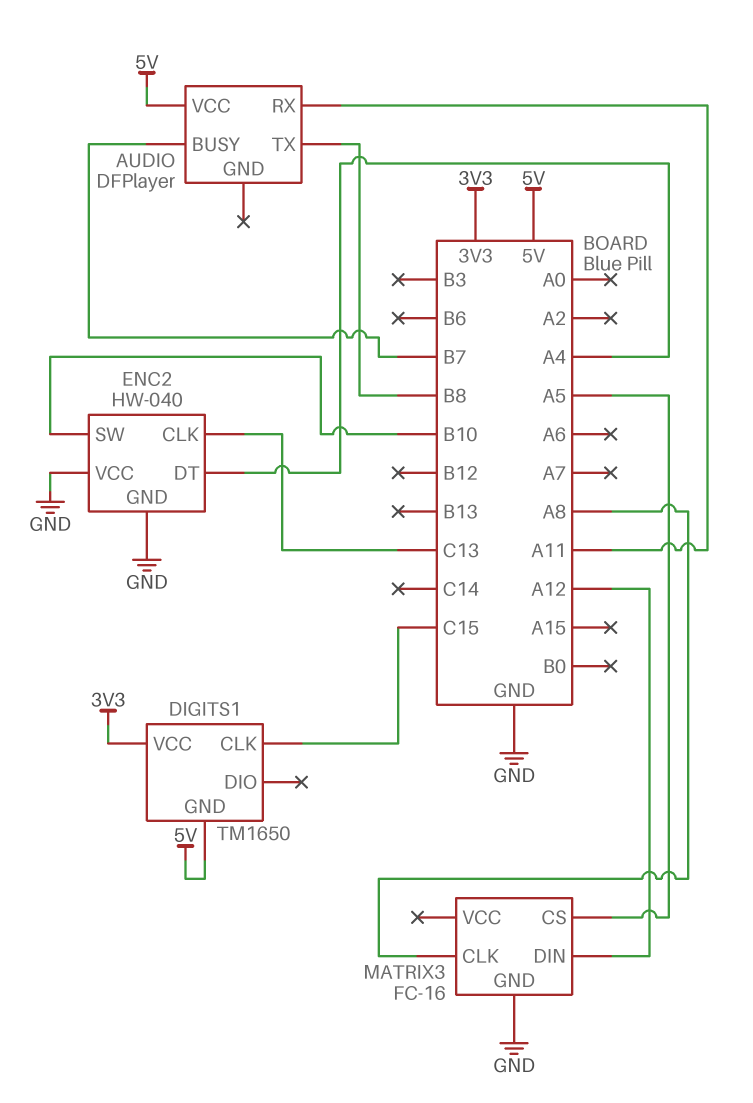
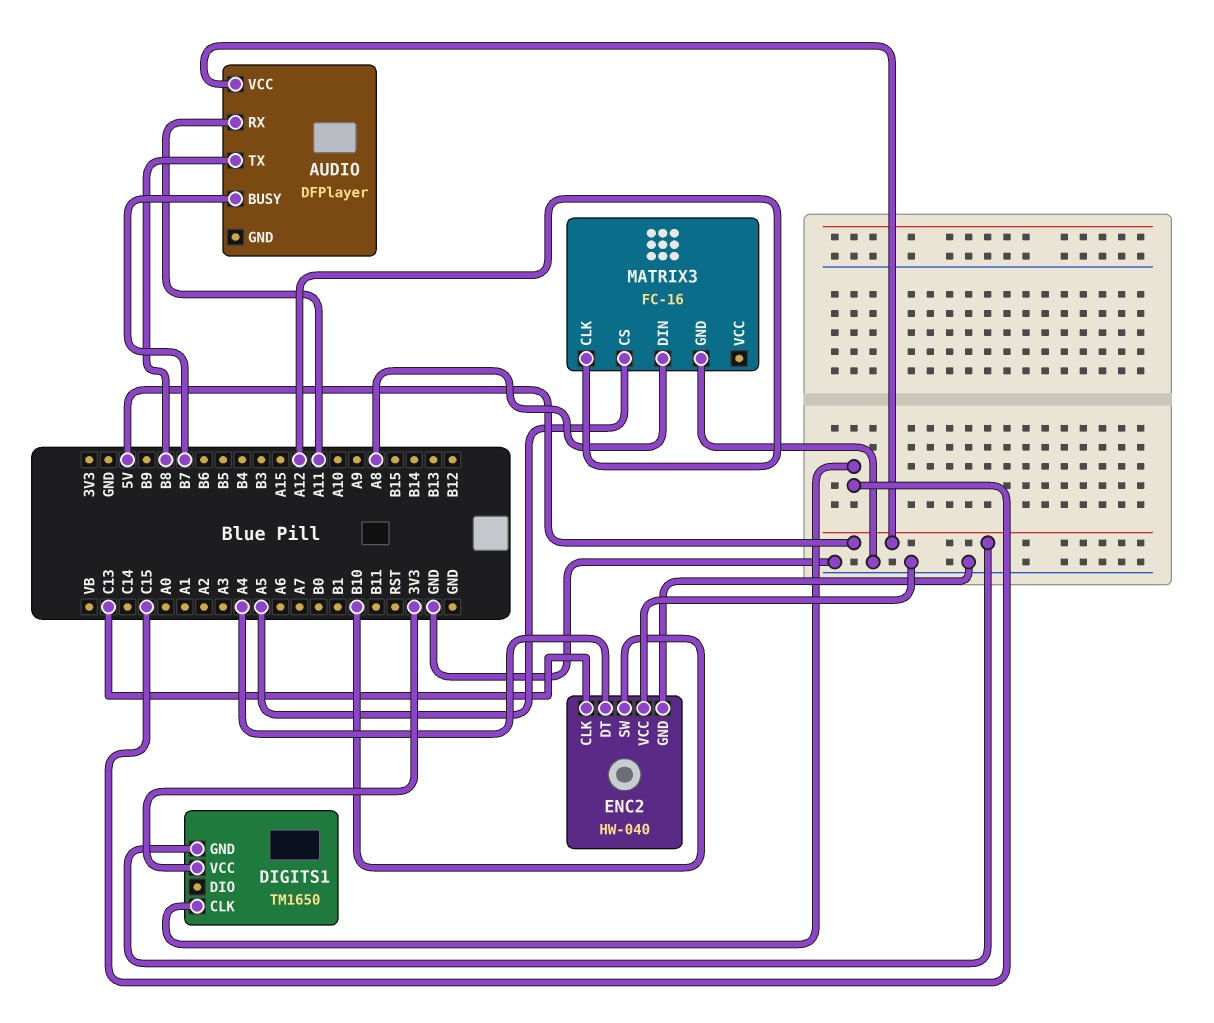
MATRIX3 pin CLK: A8 -> A12
MATRIX3 pin DIN: A12 -> A8

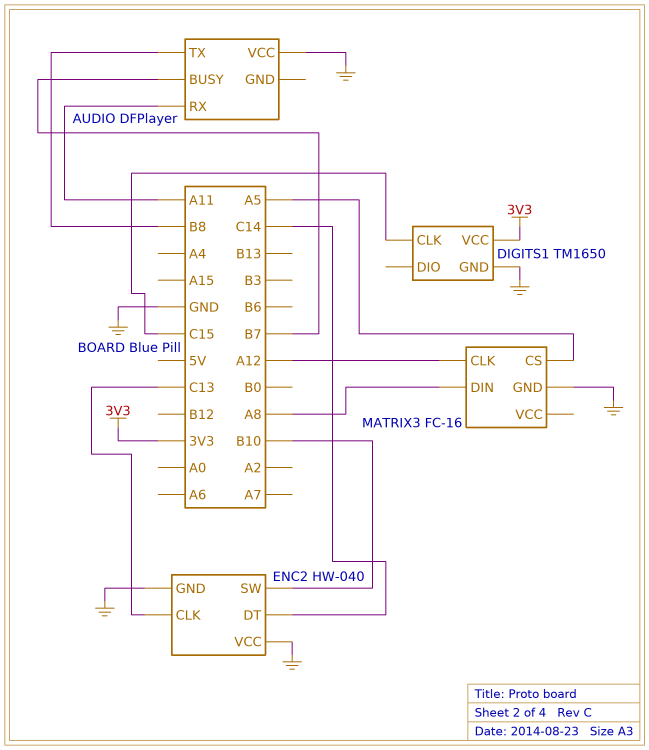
AUDIO pin VCC: 5V -> GND
DIGITS1 pin GND: 5V -> GND
ENC2 pin DT: A4 -> C14

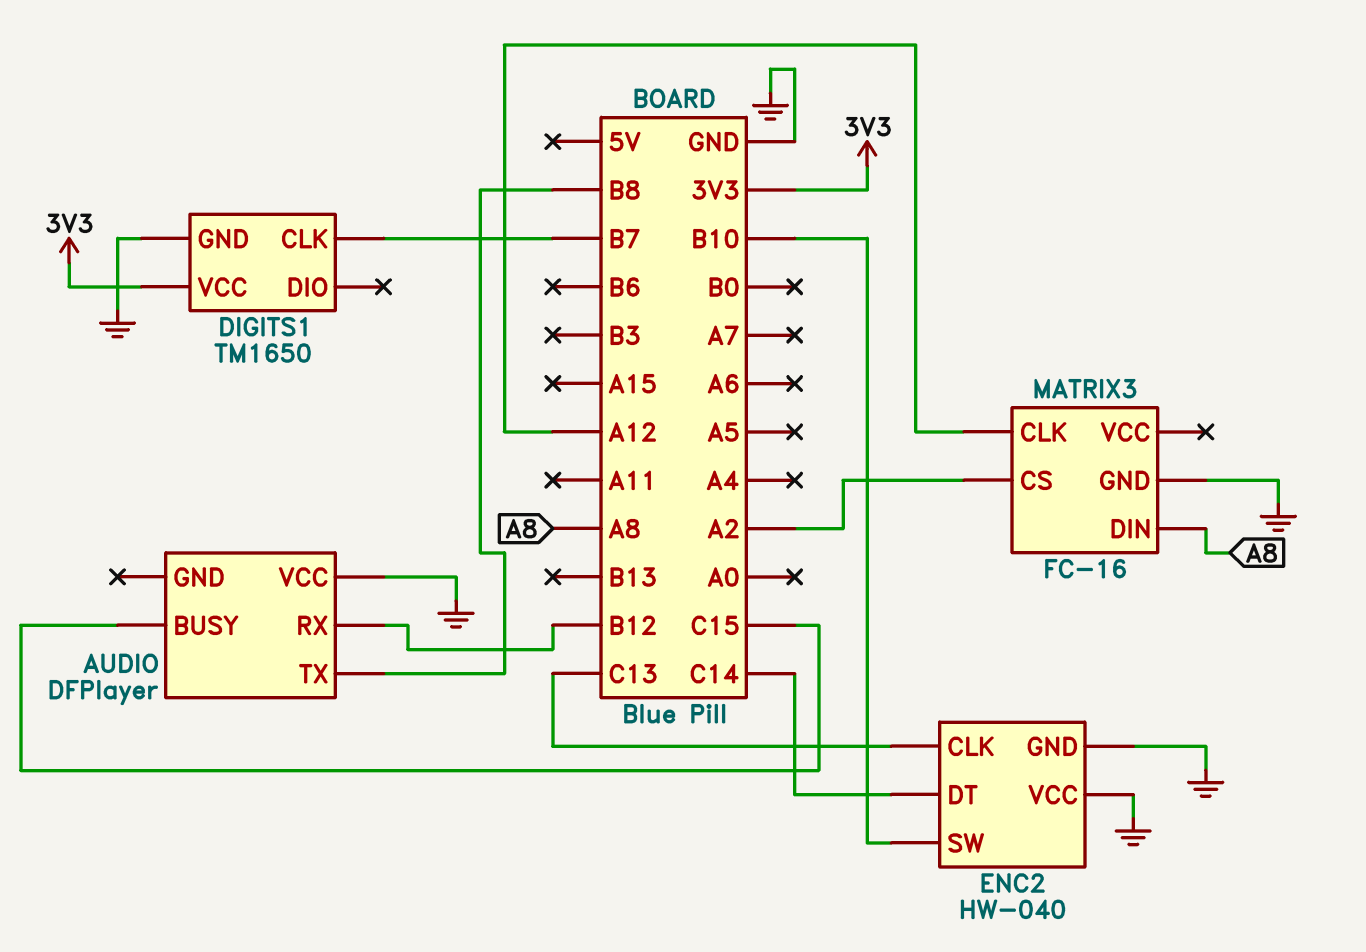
AUDIO pin BUSY: B7 -> C15
AUDIO pin RX: A11 -> B12
DIGITS1 pin CLK: C15 -> B7
MATRIX3 pin CS: A5 -> A2

